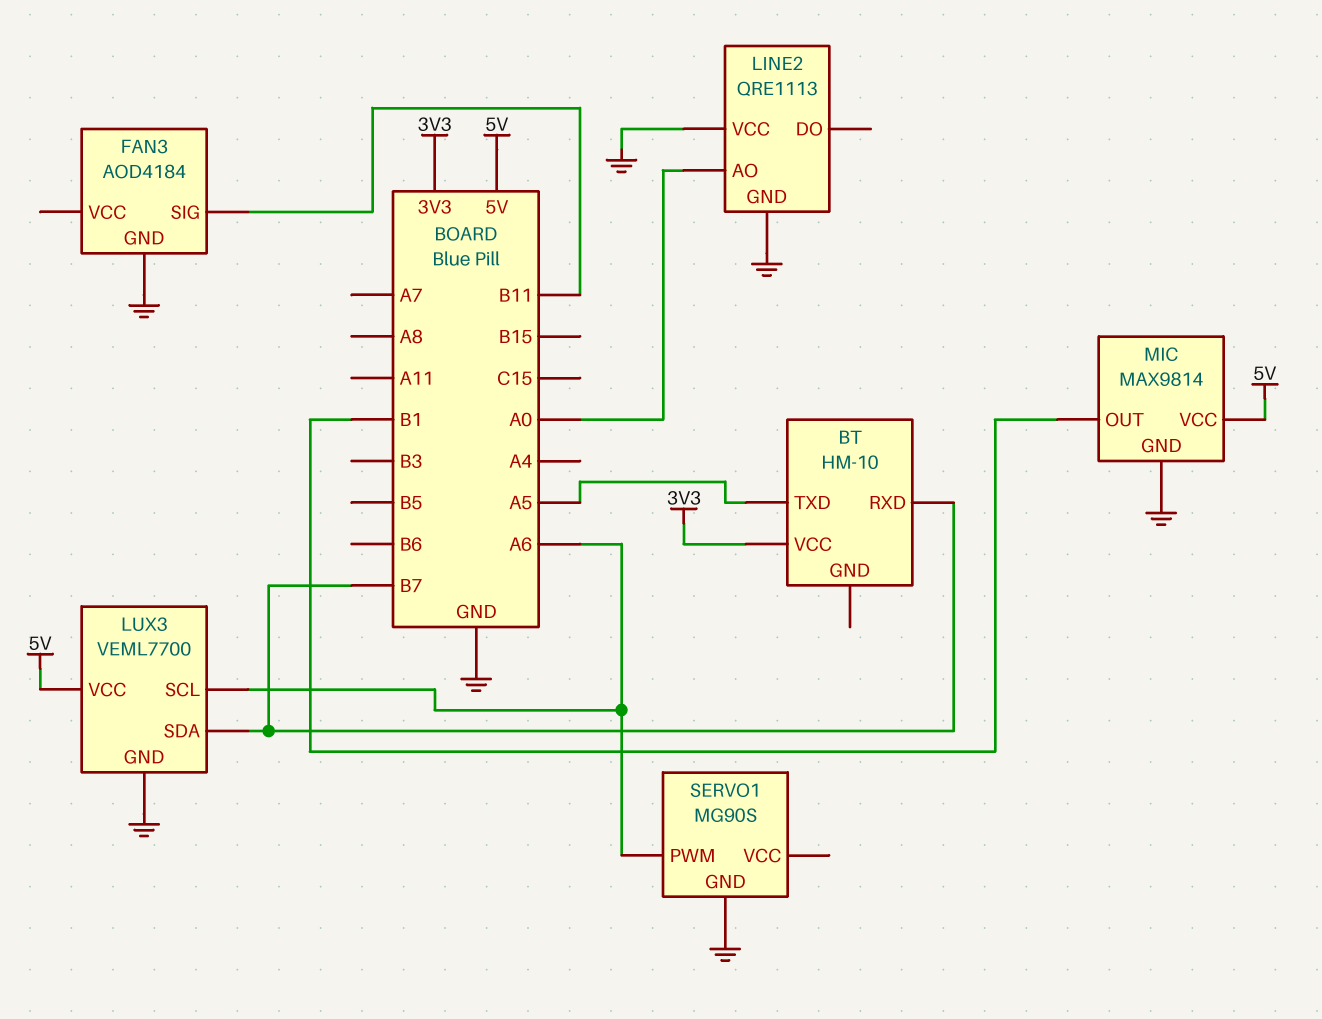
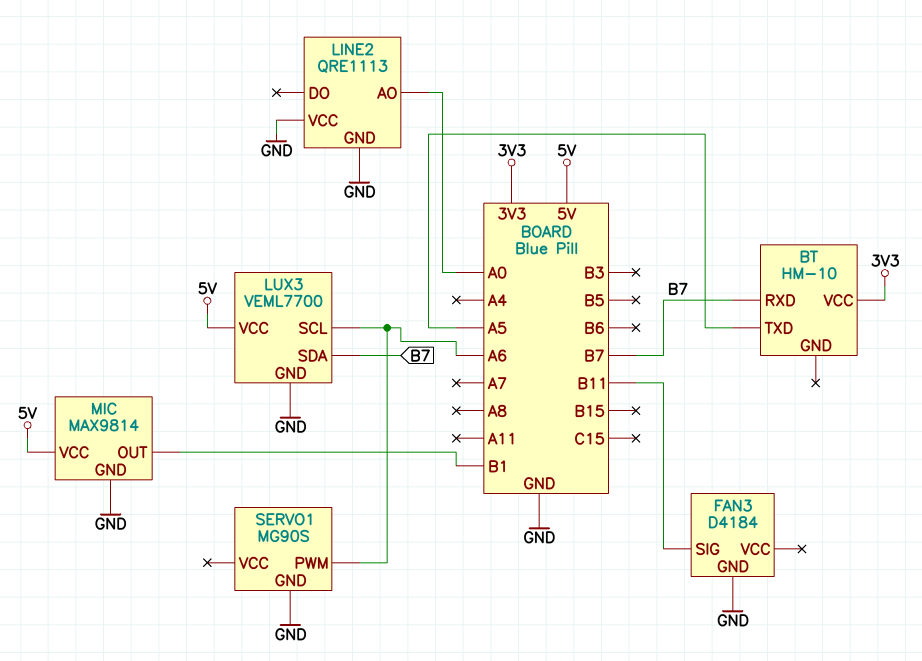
FAN3: AOD4184 -> D4184

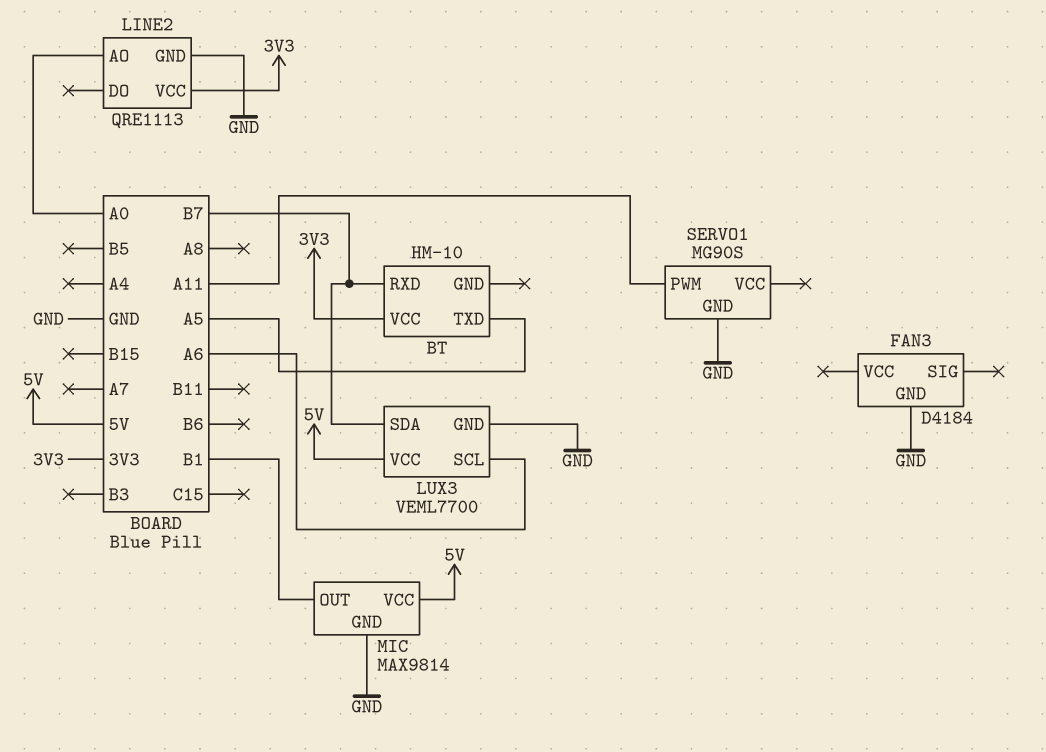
FAN3 pin SIG: B11 -> none
LINE2 pin VCC: GND -> 3V3
SERVO1 pin PWM: A6 -> A11

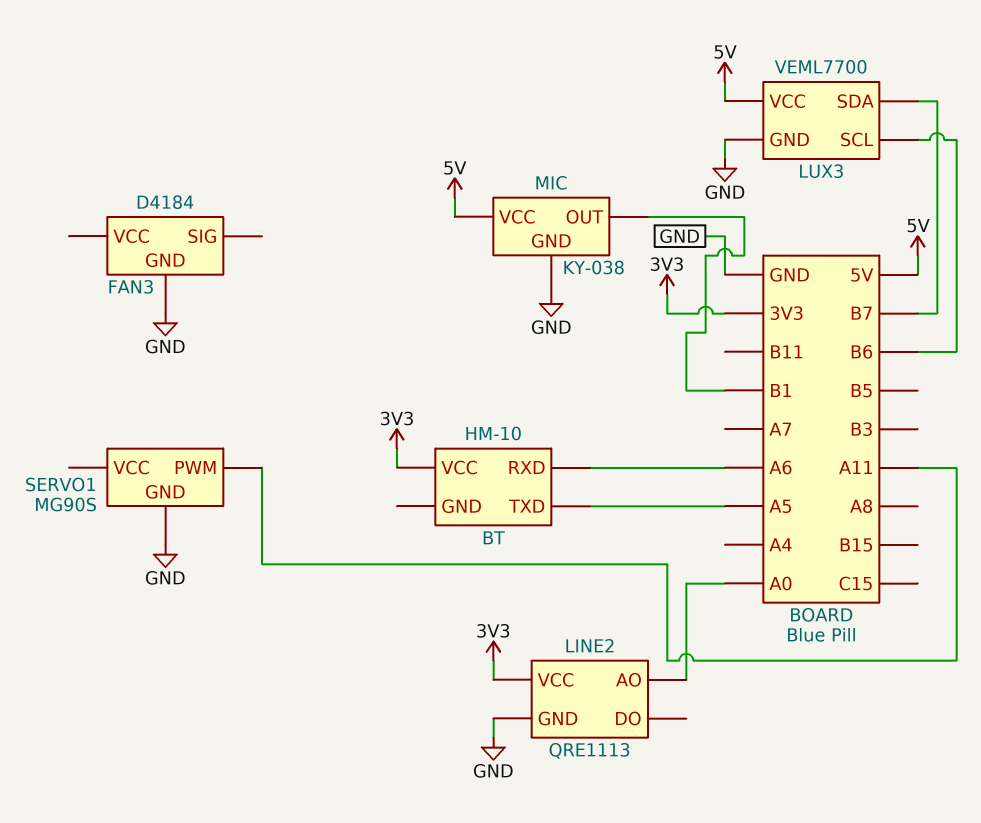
BT pin RXD: B7 -> A6
LUX3 pin SCL: A6 -> B6
MIC: MAX9814 -> KY-038

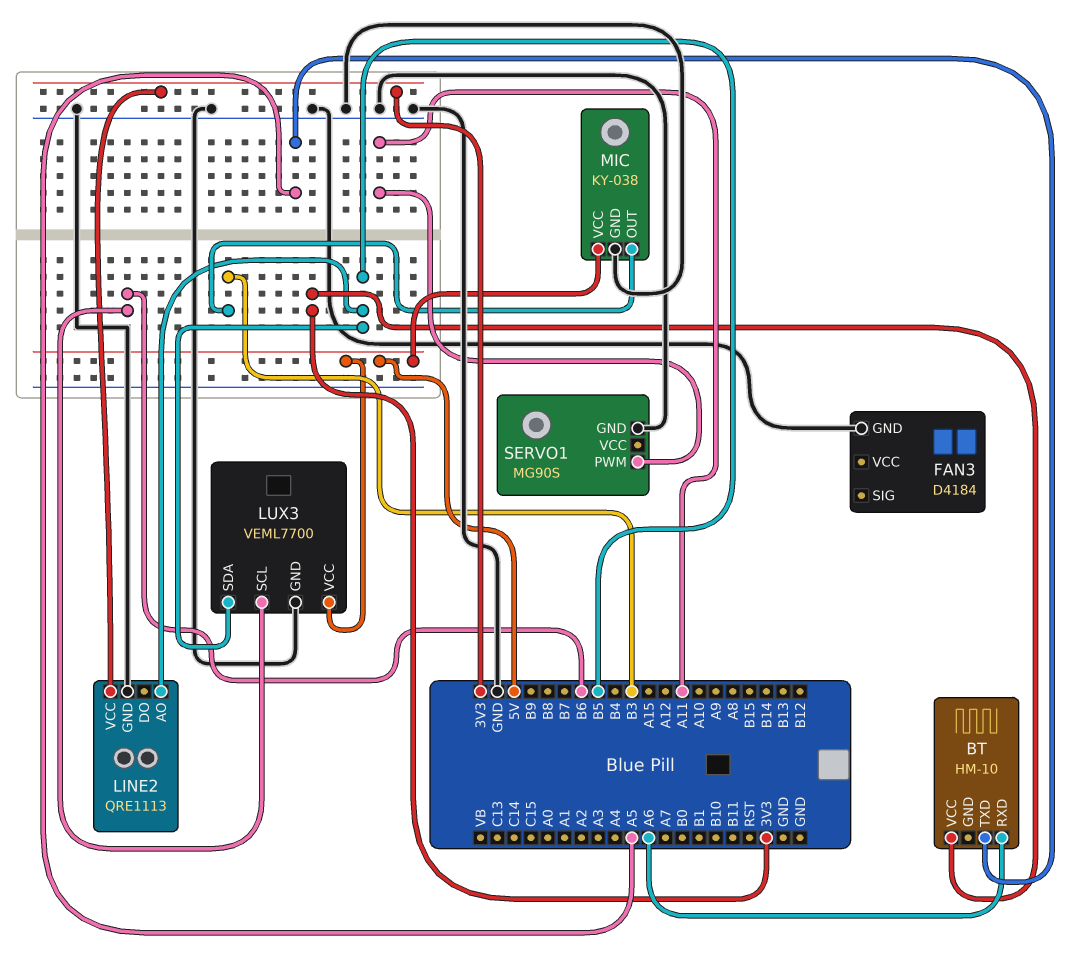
LINE2 pin AO: A0 -> B5
LUX3 pin SDA: B7 -> B5
MIC pin OUT: B1 -> B3

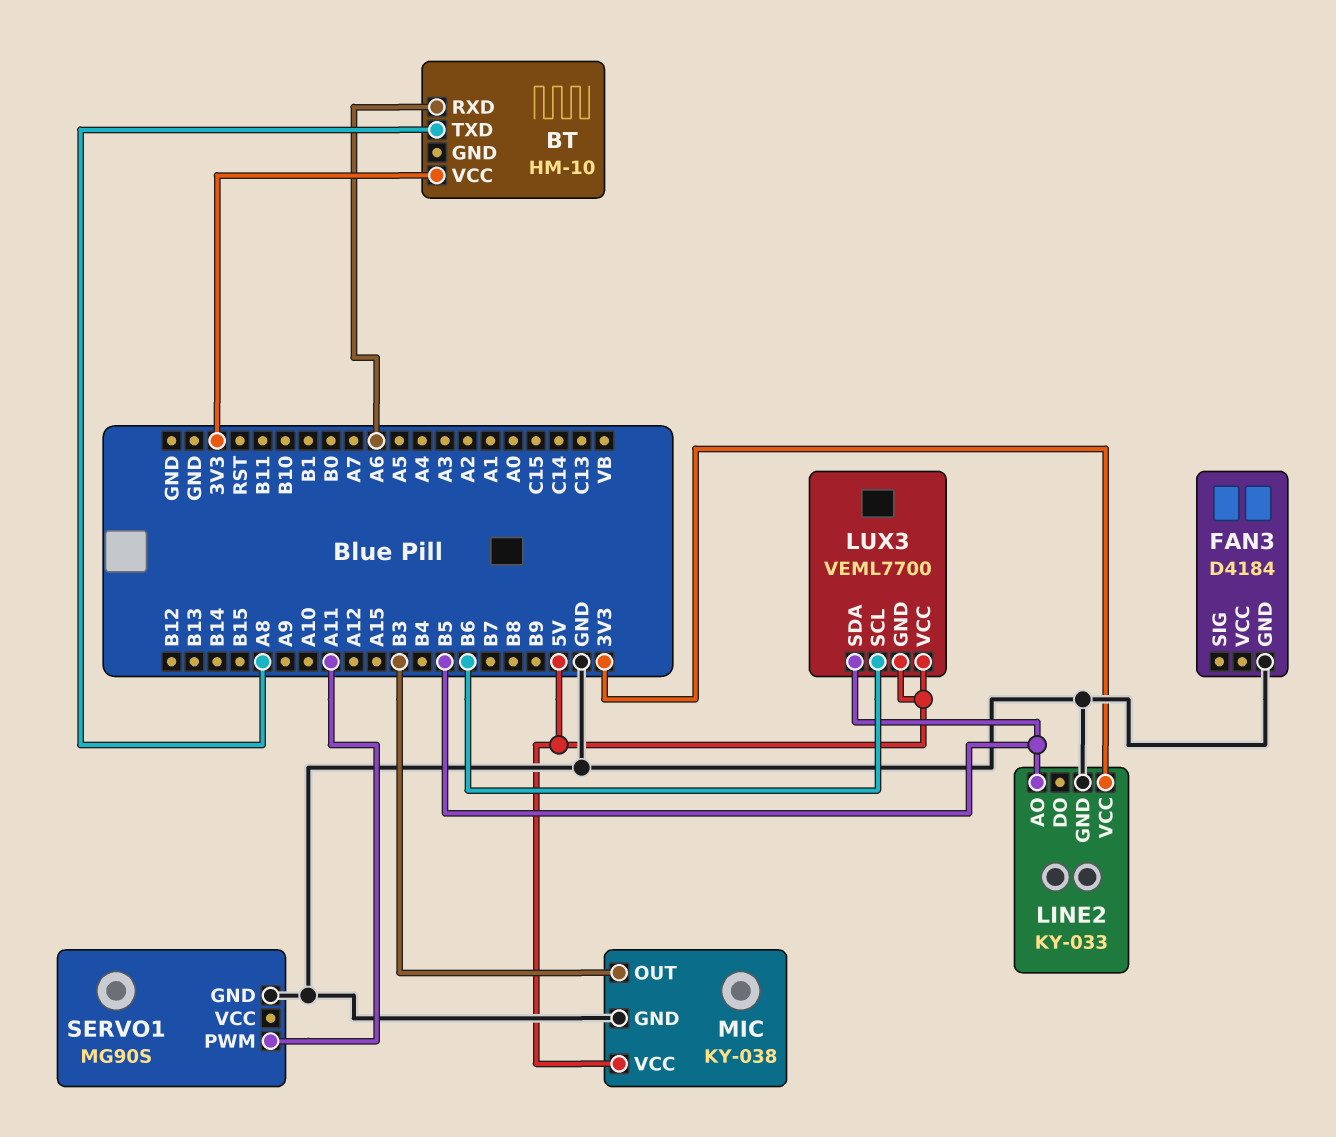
BT pin TXD: A5 -> A8
LINE2: QRE1113 -> KY-033
LUX3 pin GND: GND -> 5V

